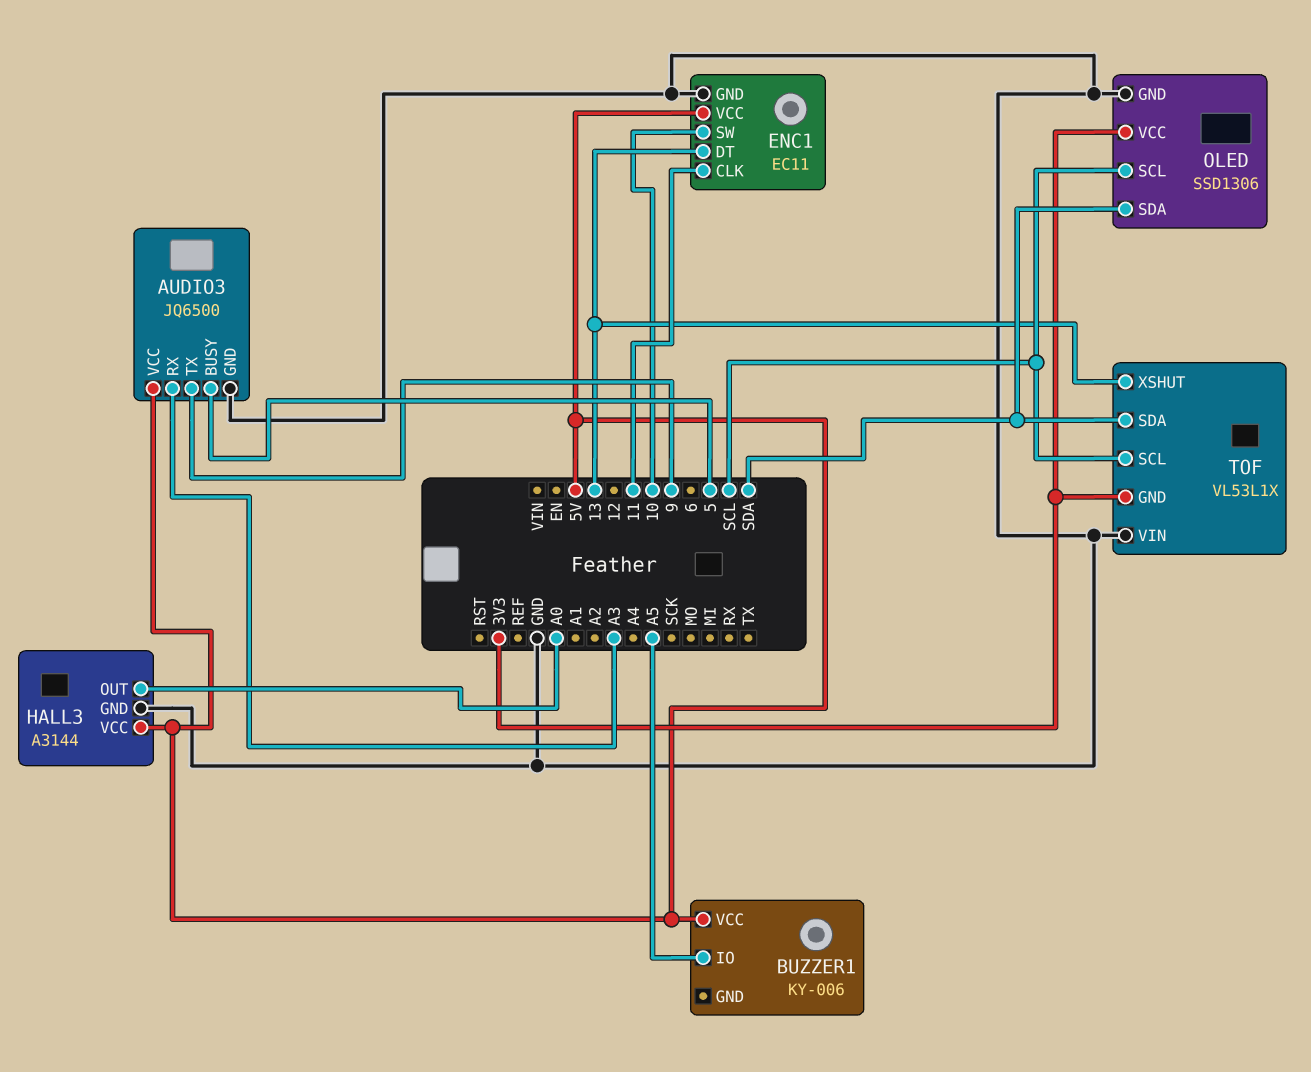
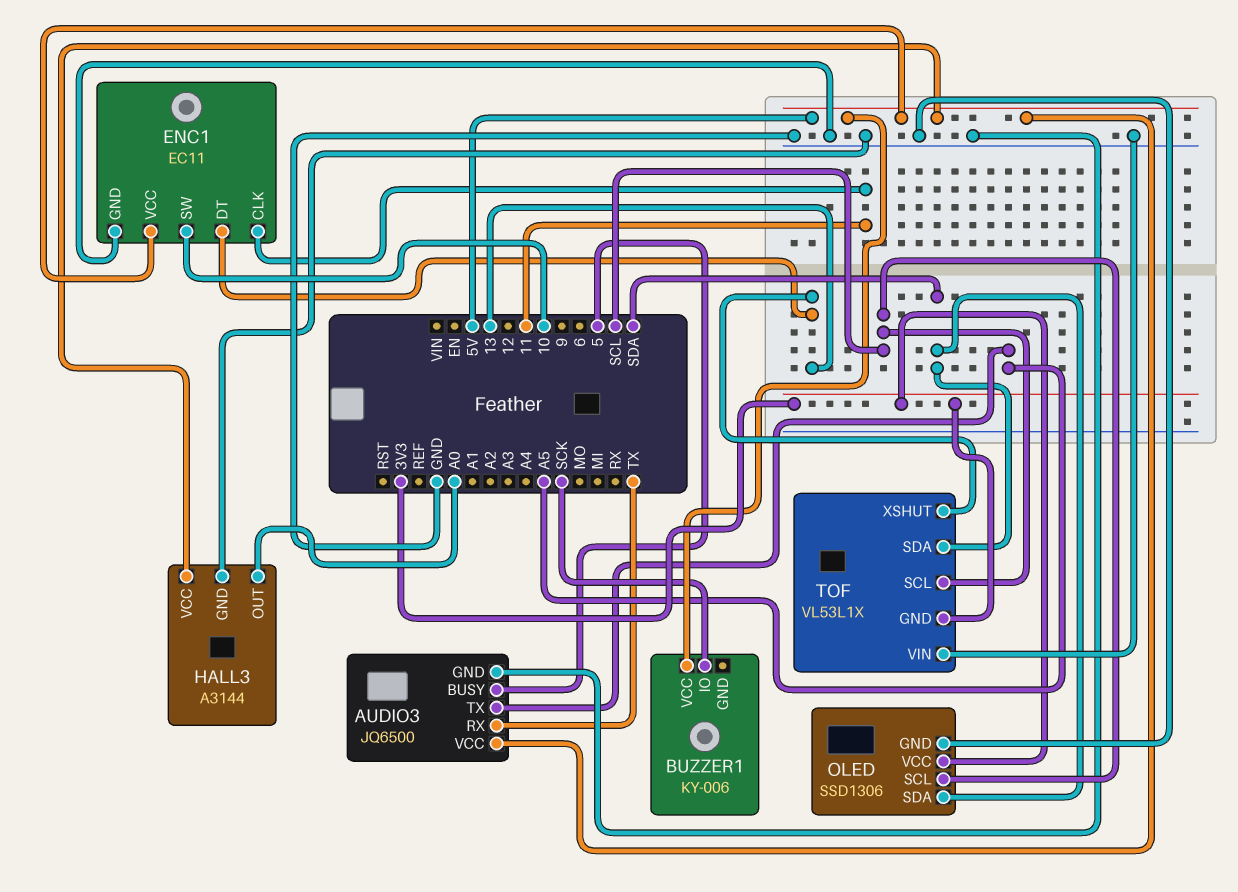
AUDIO3 pin RX: A3 -> TX
AUDIO3 pin TX: 9 -> A5
BUZZER1 pin IO: A5 -> SCK

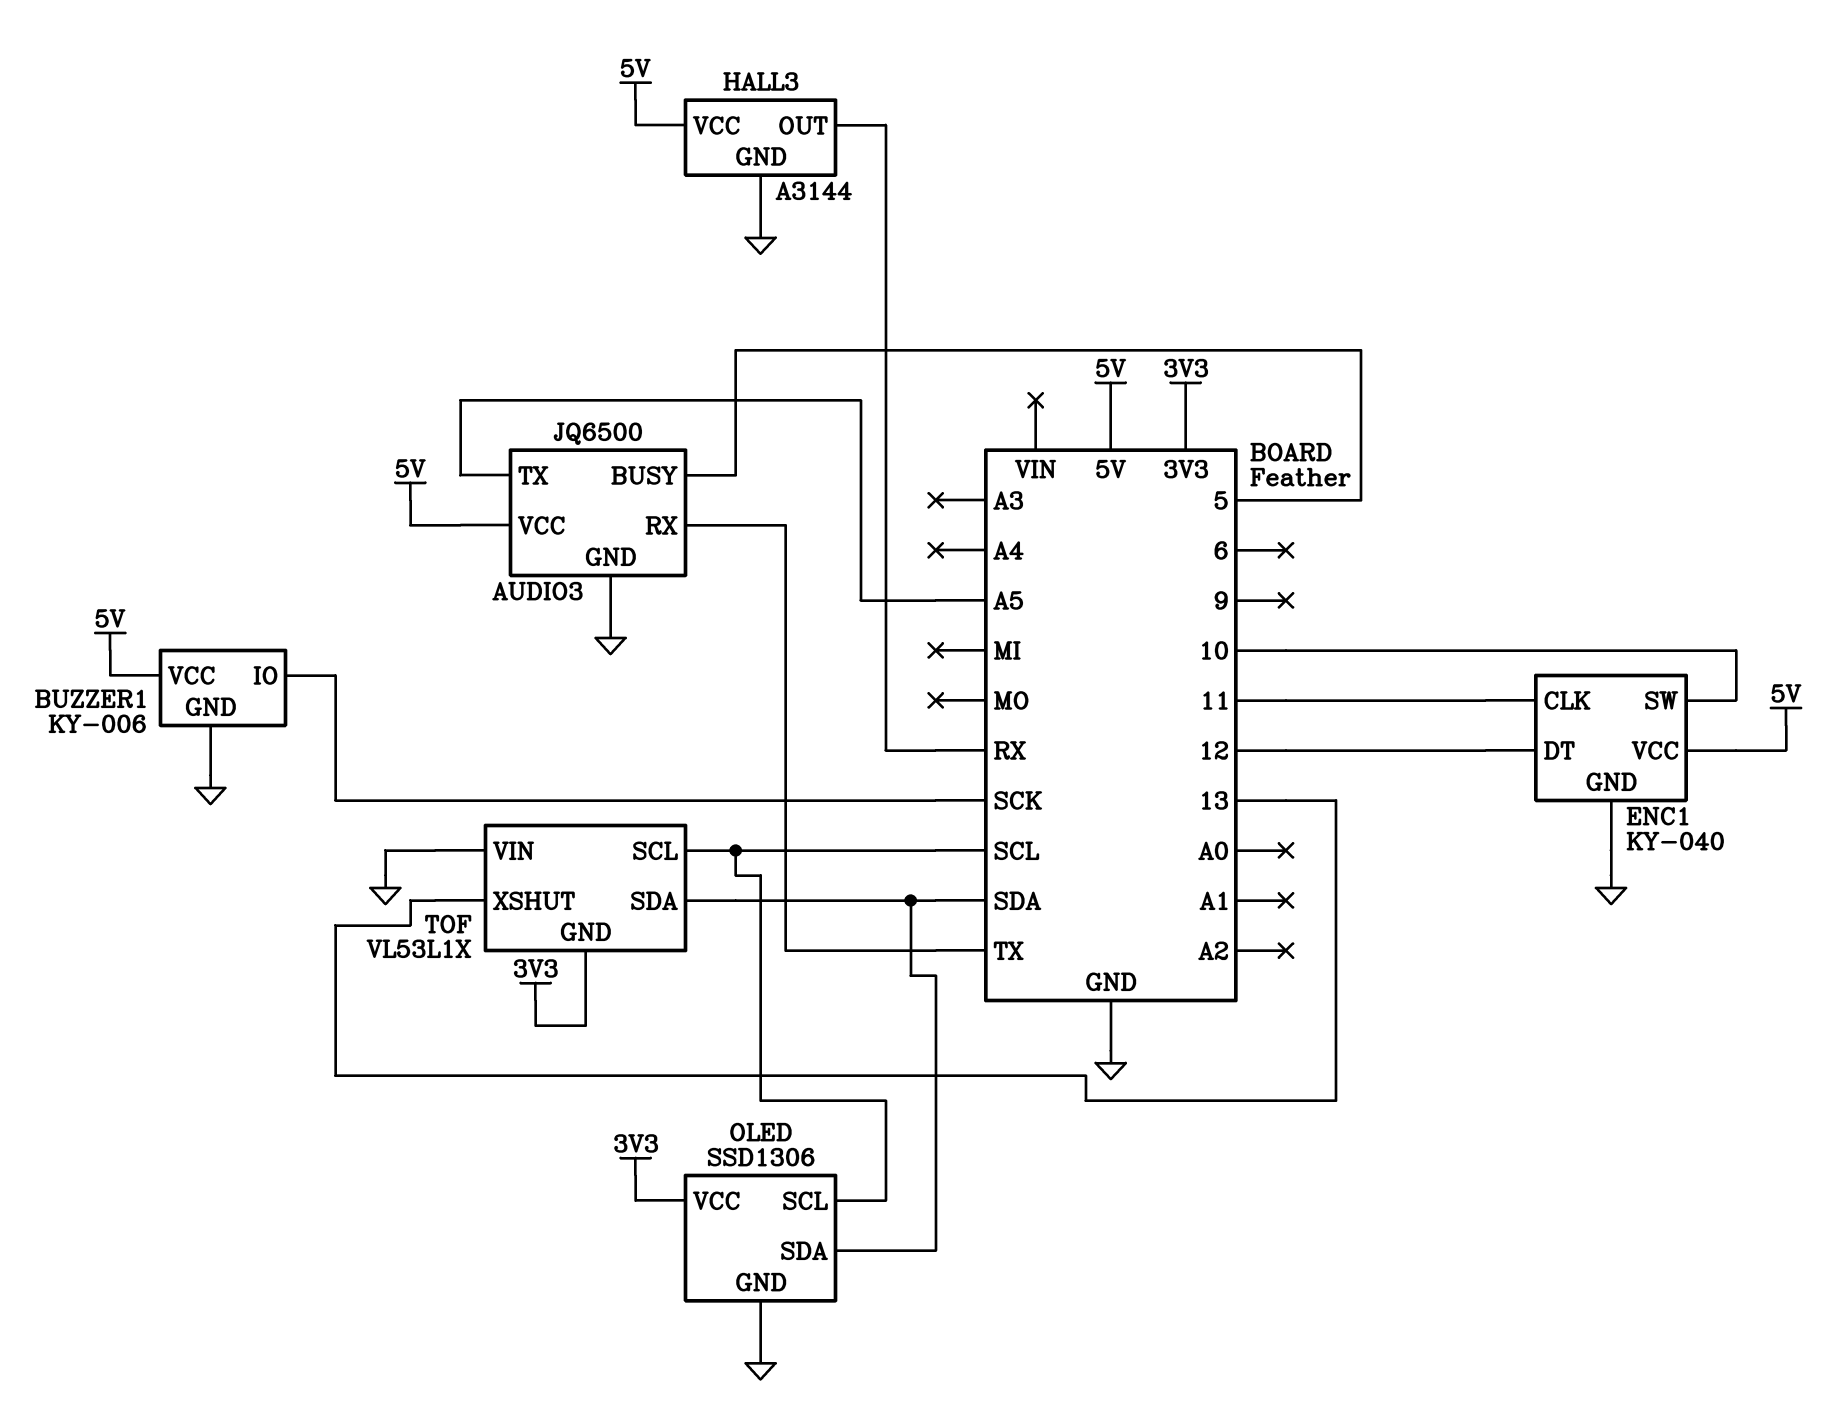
BUZZER1 pin GND: none -> GND
ENC1: EC11 -> KY-040
ENC1 pin DT: 13 -> 12
HALL3 pin OUT: A0 -> RX

